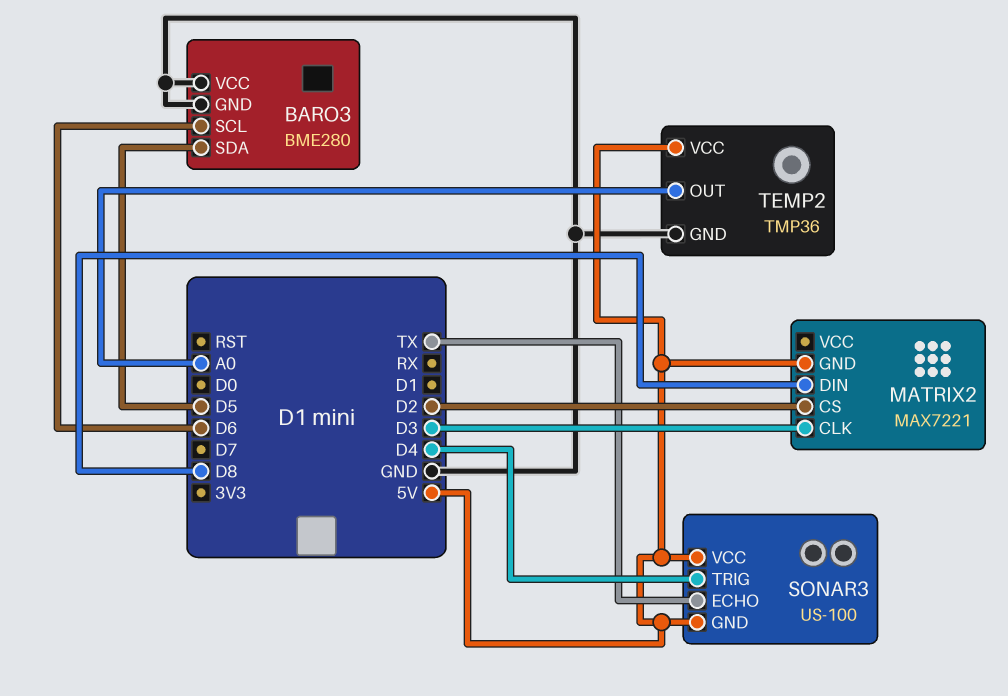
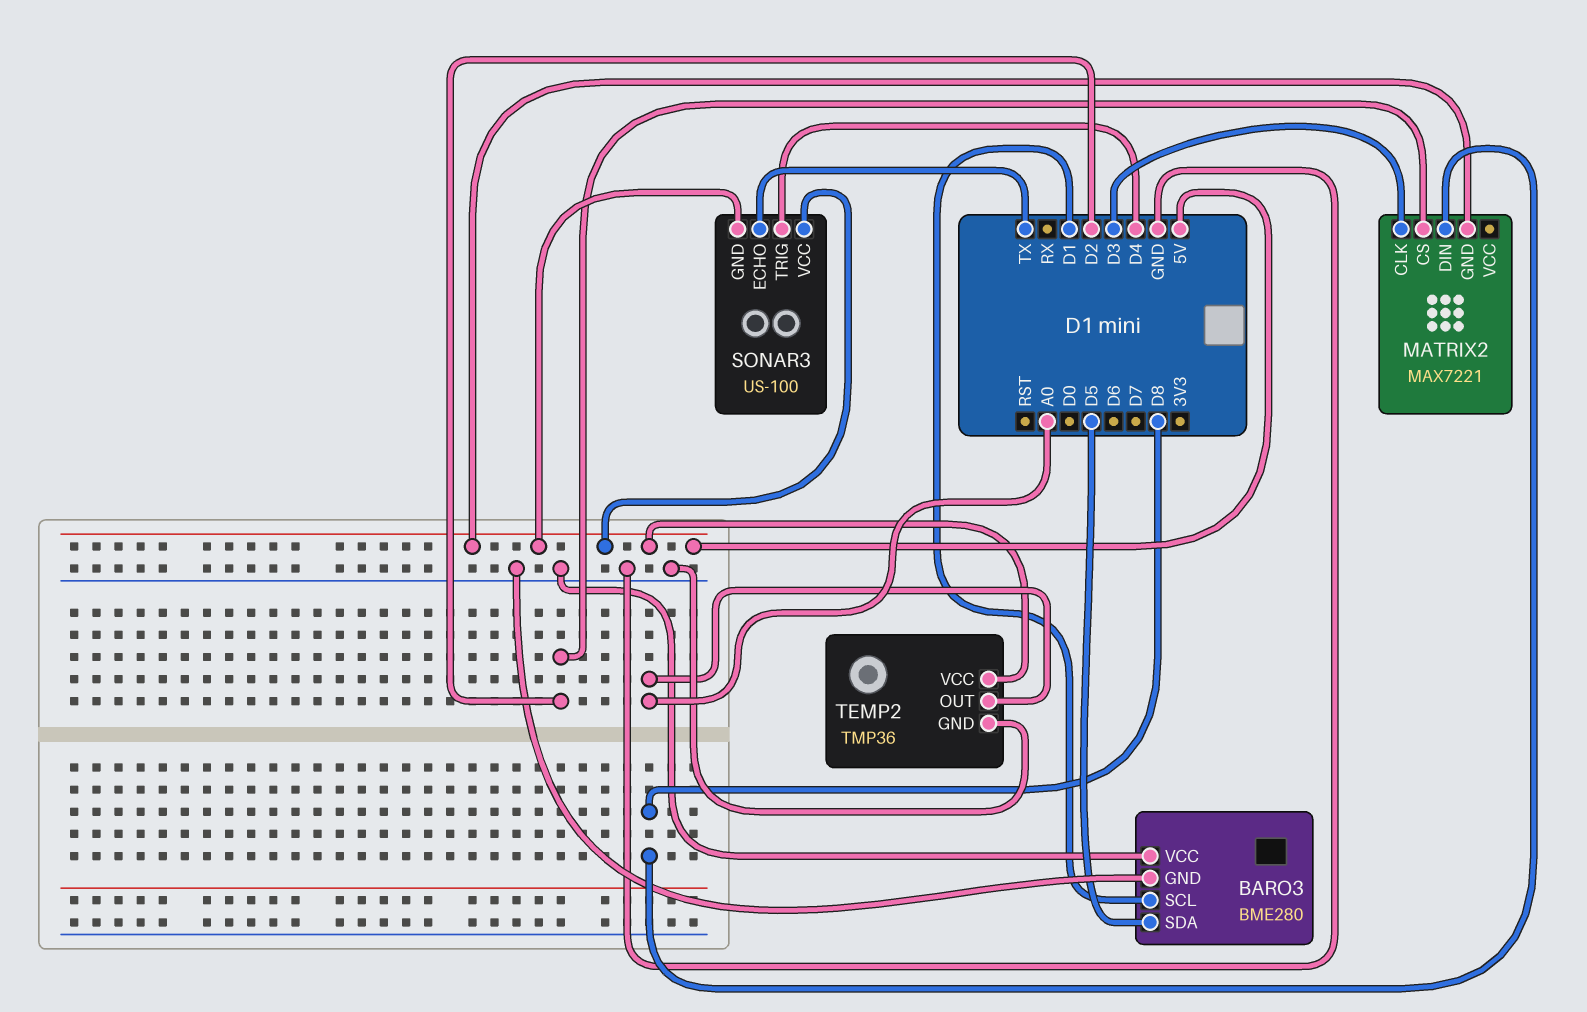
BARO3 pin SCL: D6 -> D1

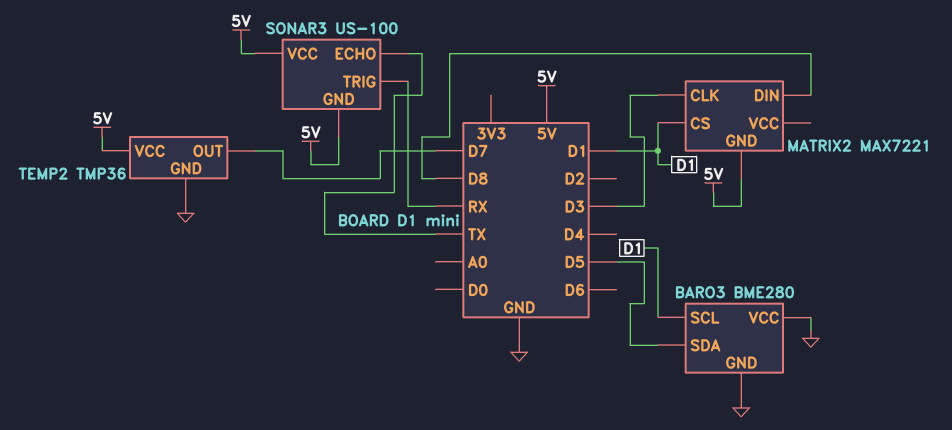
MATRIX2 pin CS: D2 -> D1
SONAR3 pin TRIG: D4 -> RX
TEMP2 pin OUT: A0 -> D7

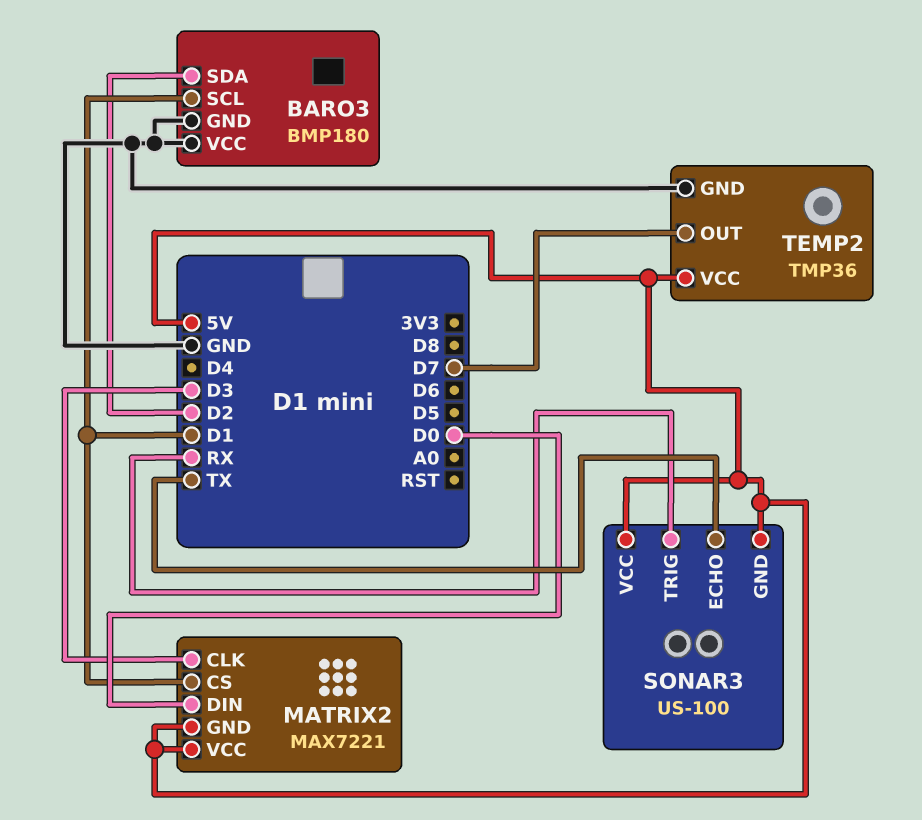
BARO3: BME280 -> BMP180
BARO3 pin SDA: D5 -> D2
MATRIX2 pin DIN: D8 -> D0
MATRIX2 pin VCC: none -> 5V

